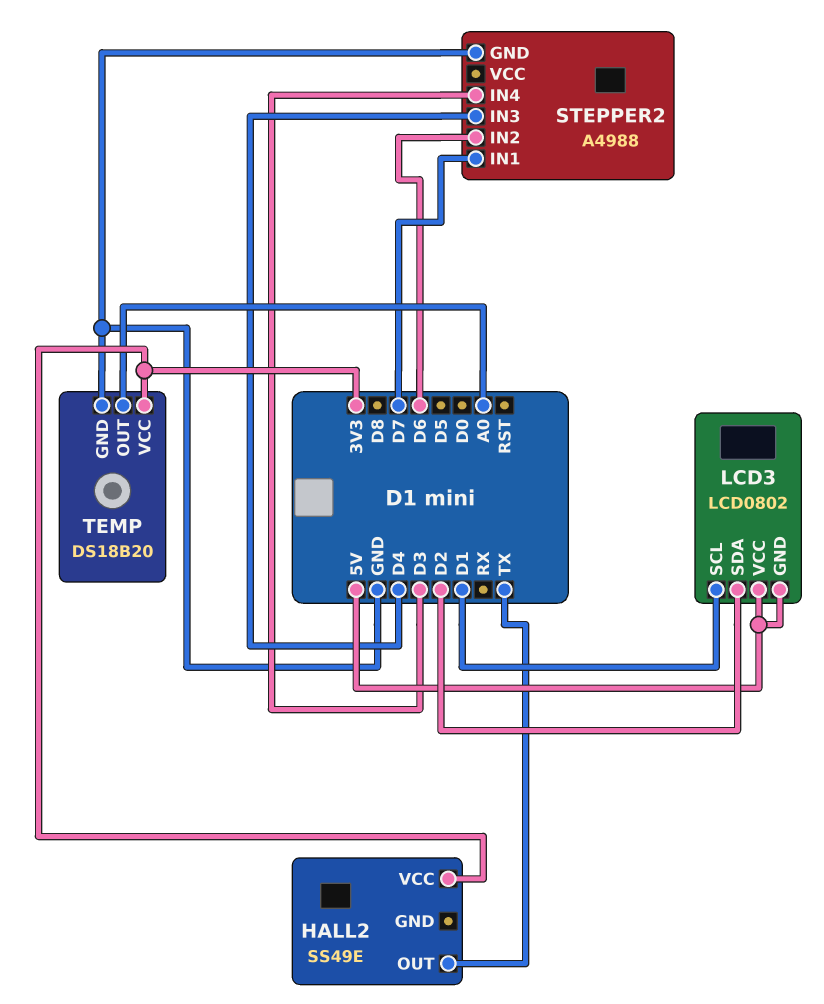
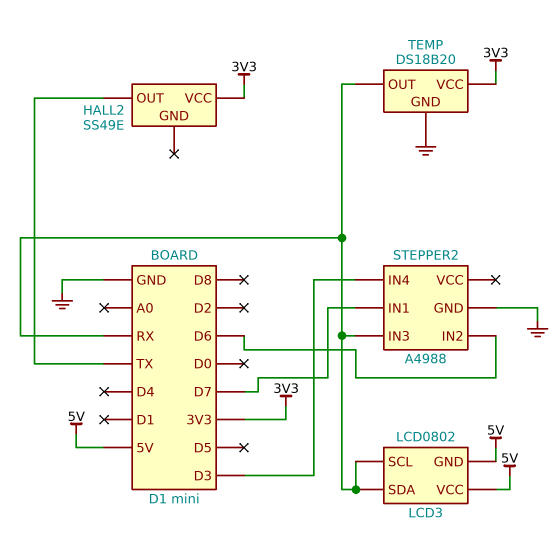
LCD3 pin SCL: D1 -> RX
LCD3 pin SDA: D2 -> RX
STEPPER2 pin IN3: D4 -> RX
TEMP pin OUT: A0 -> RX

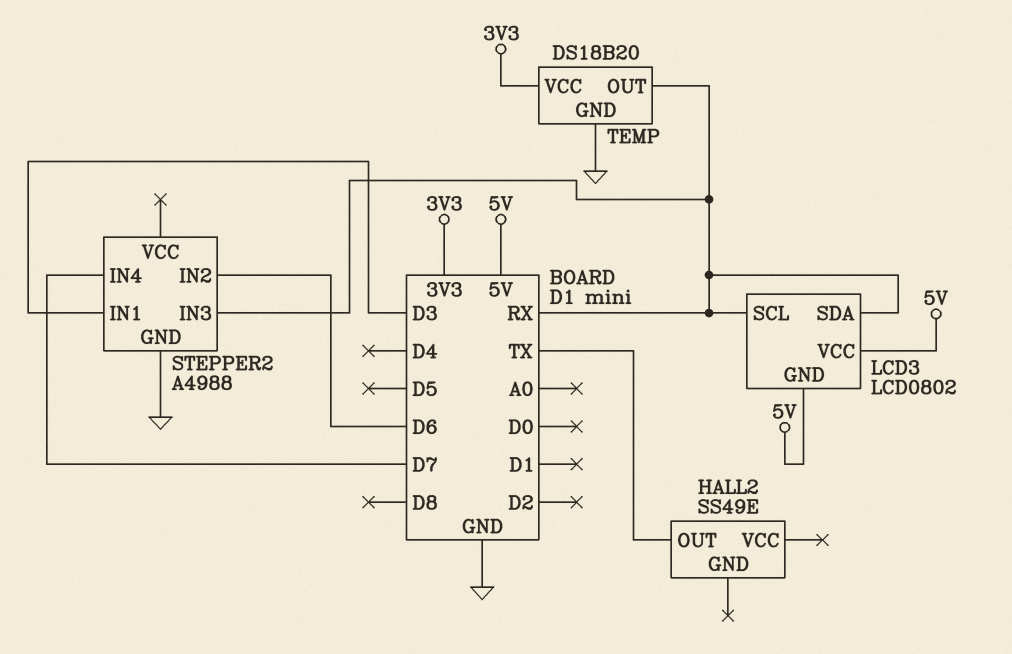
HALL2 pin VCC: 3V3 -> none
STEPPER2 pin IN1: D7 -> D3
STEPPER2 pin IN4: D3 -> D7

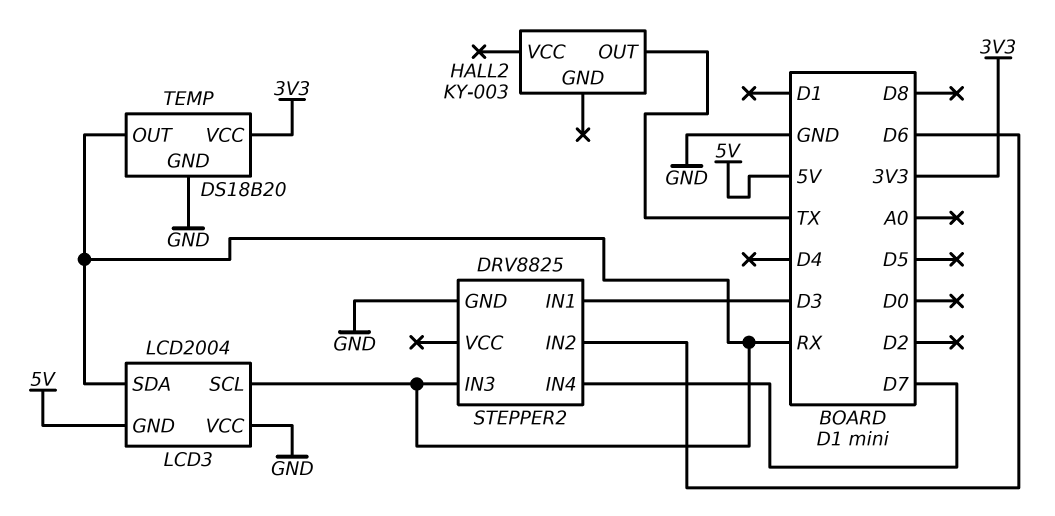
HALL2: SS49E -> KY-003
LCD3: LCD0802 -> LCD2004
LCD3 pin VCC: 5V -> GND
STEPPER2: A4988 -> DRV8825

